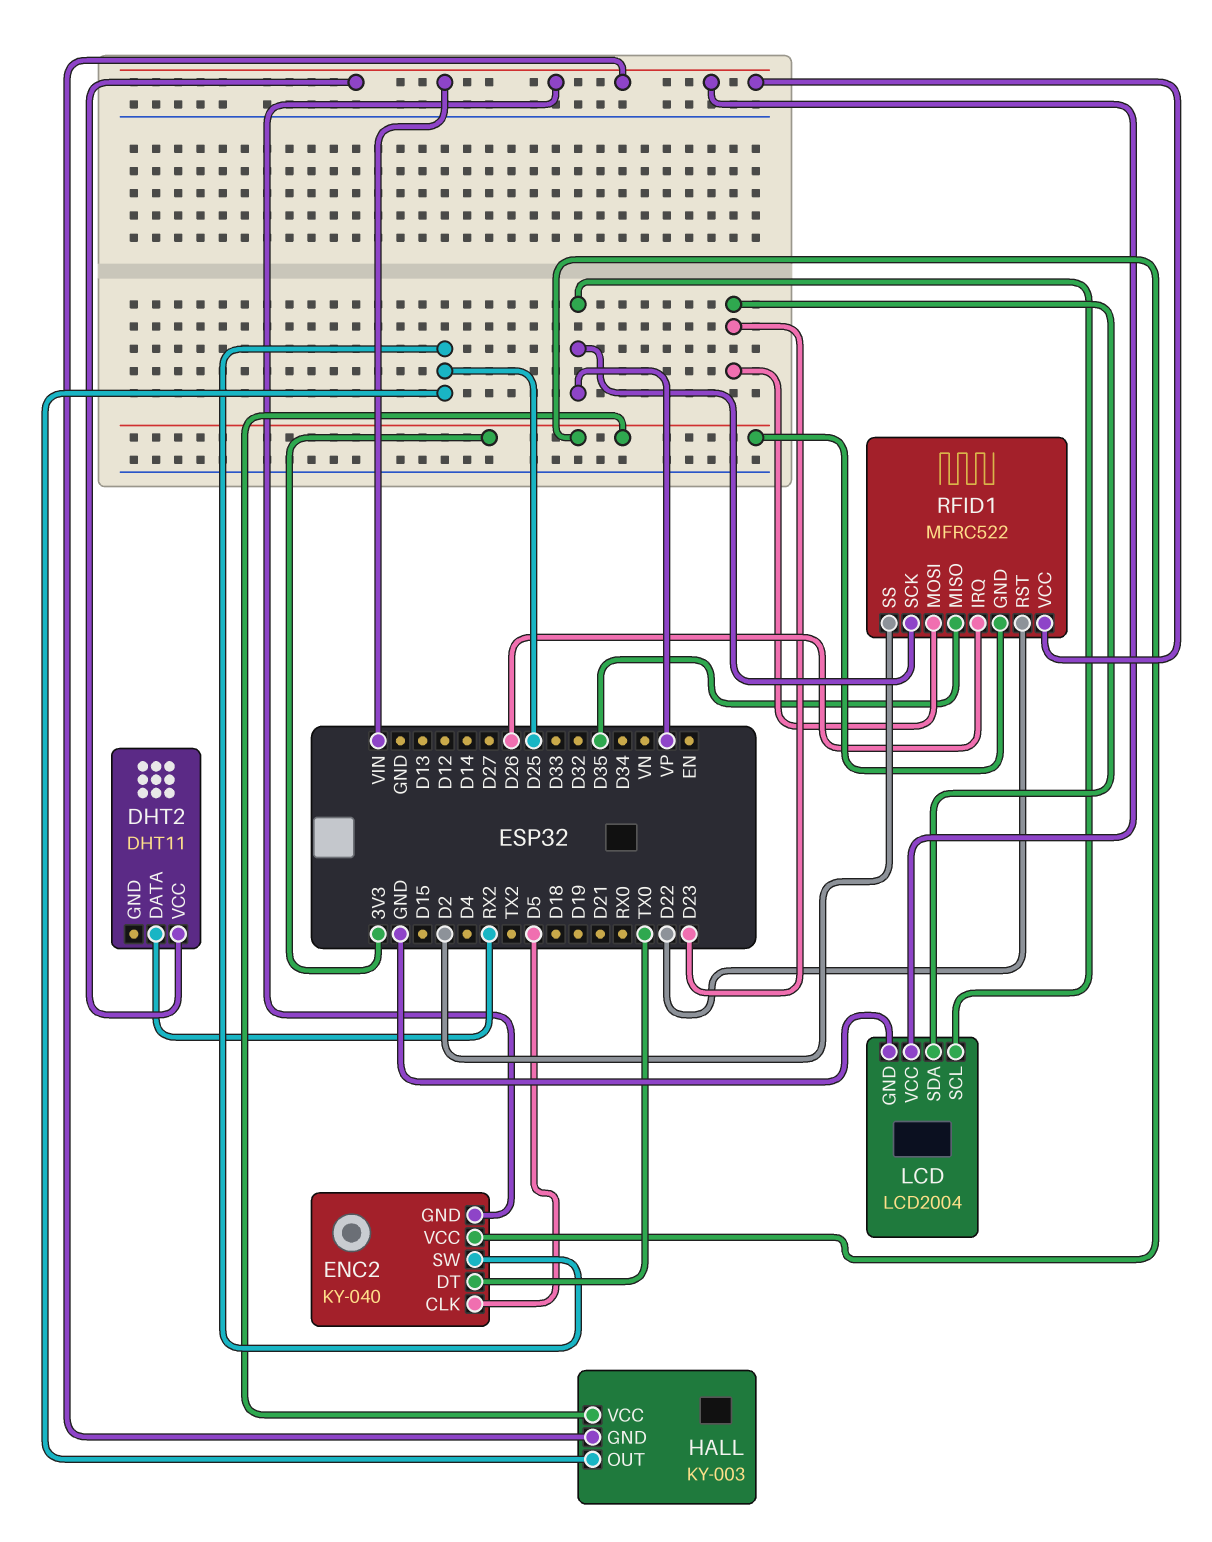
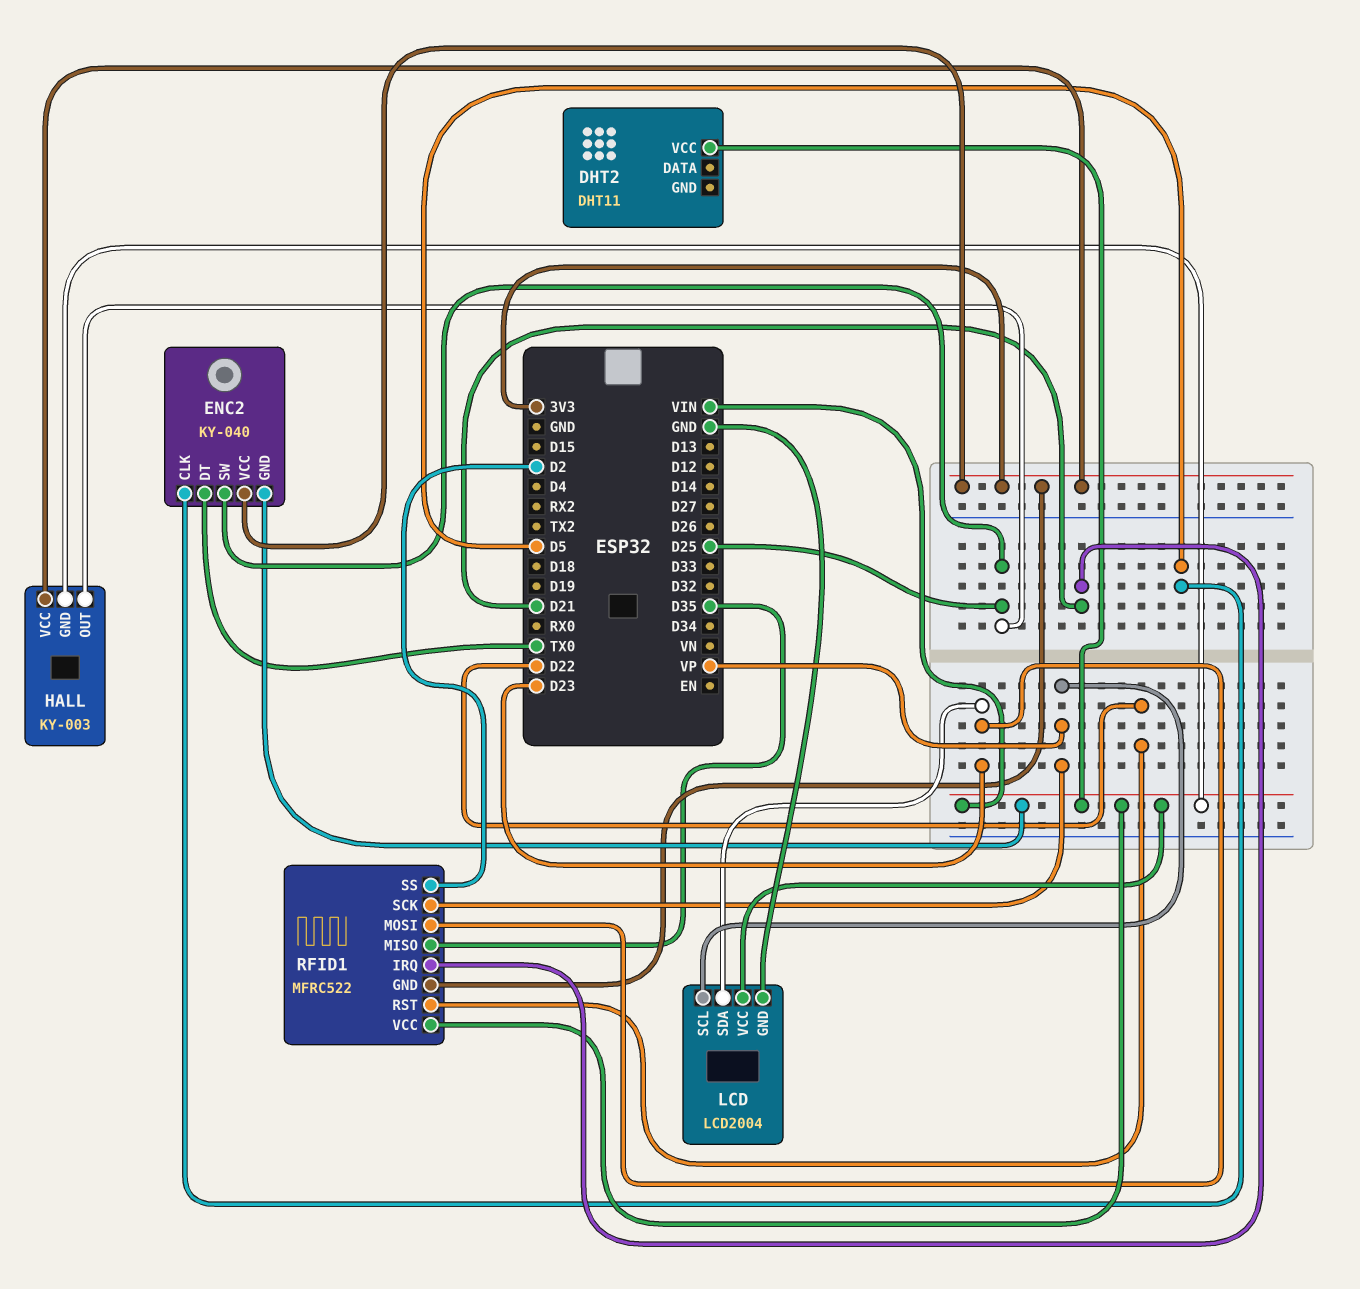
DHT2 pin DATA: RX2 -> none
RFID1 pin IRQ: D26 -> D21

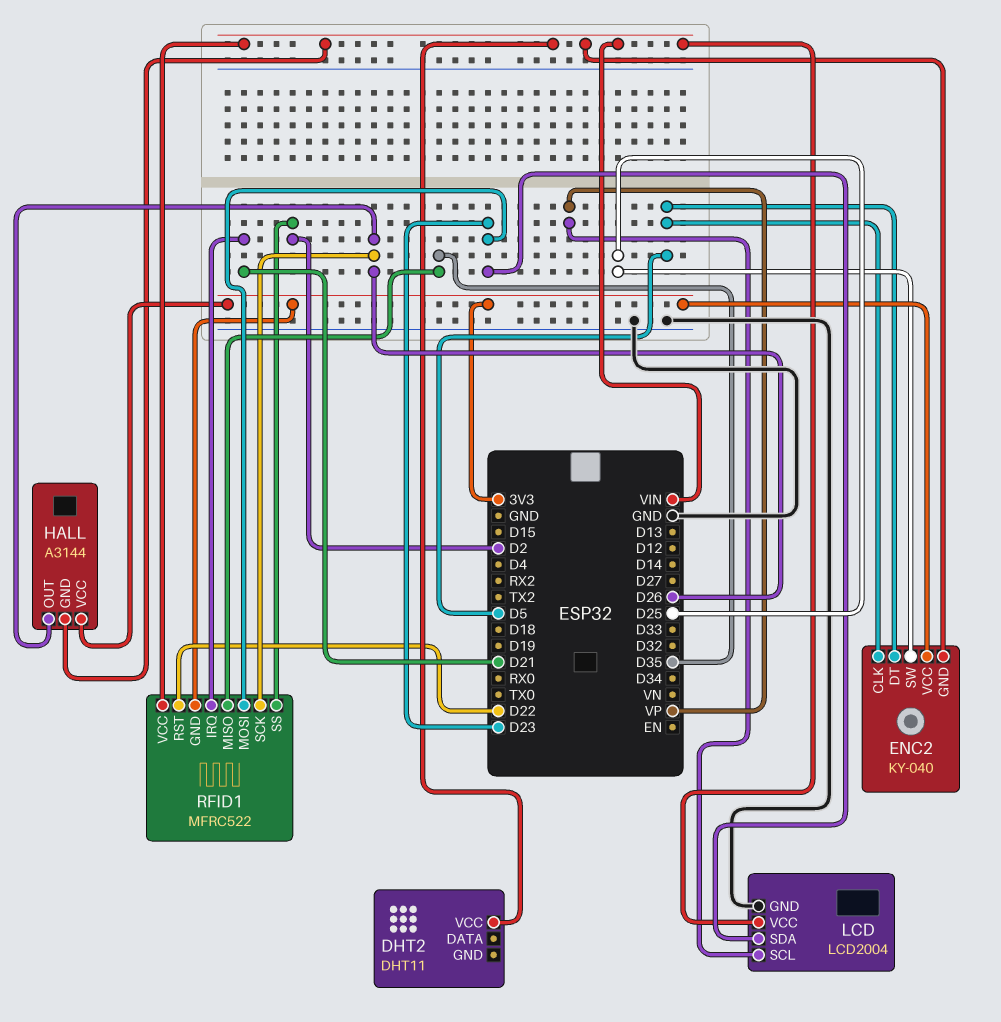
ENC2 pin DT: TX0 -> D5
HALL: KY-003 -> A3144
HALL pin OUT: D25 -> D26
RFID1 pin SCK: VP -> D26

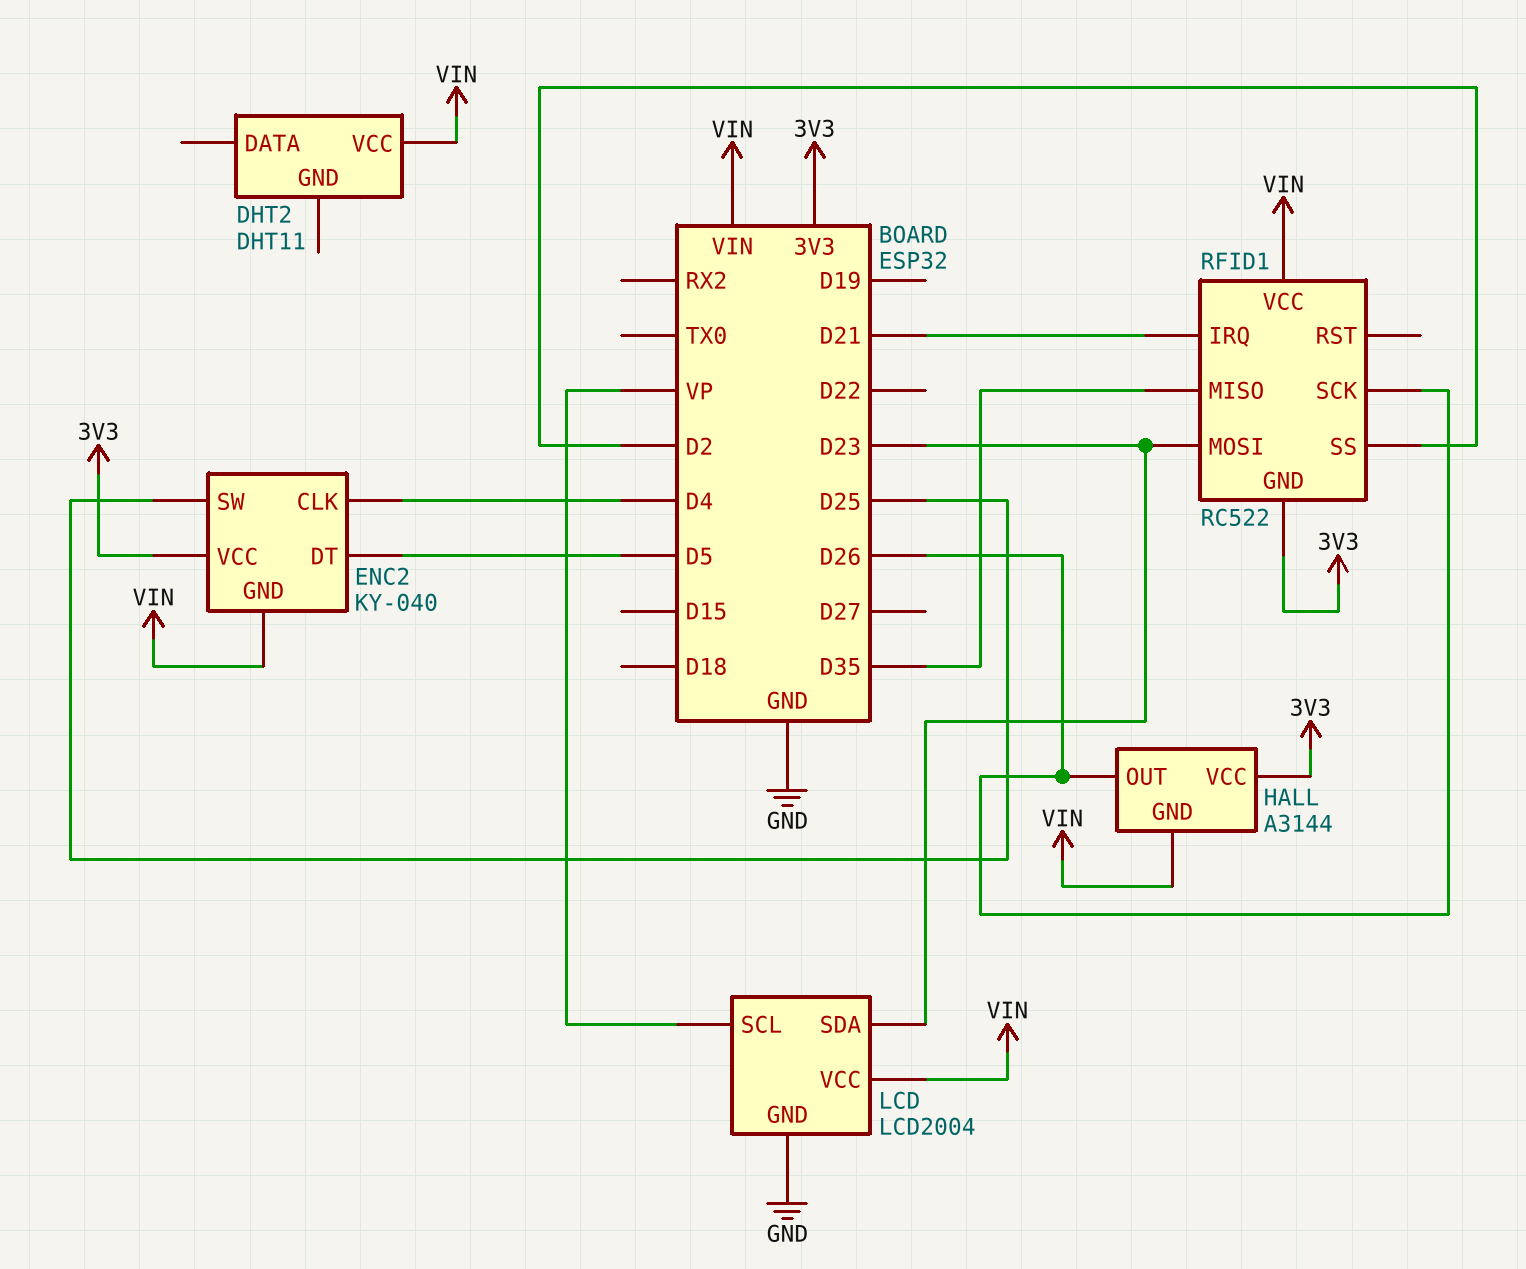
ENC2 pin CLK: D5 -> D4
RFID1: MFRC522 -> RC522
RFID1 pin RST: D22 -> none

